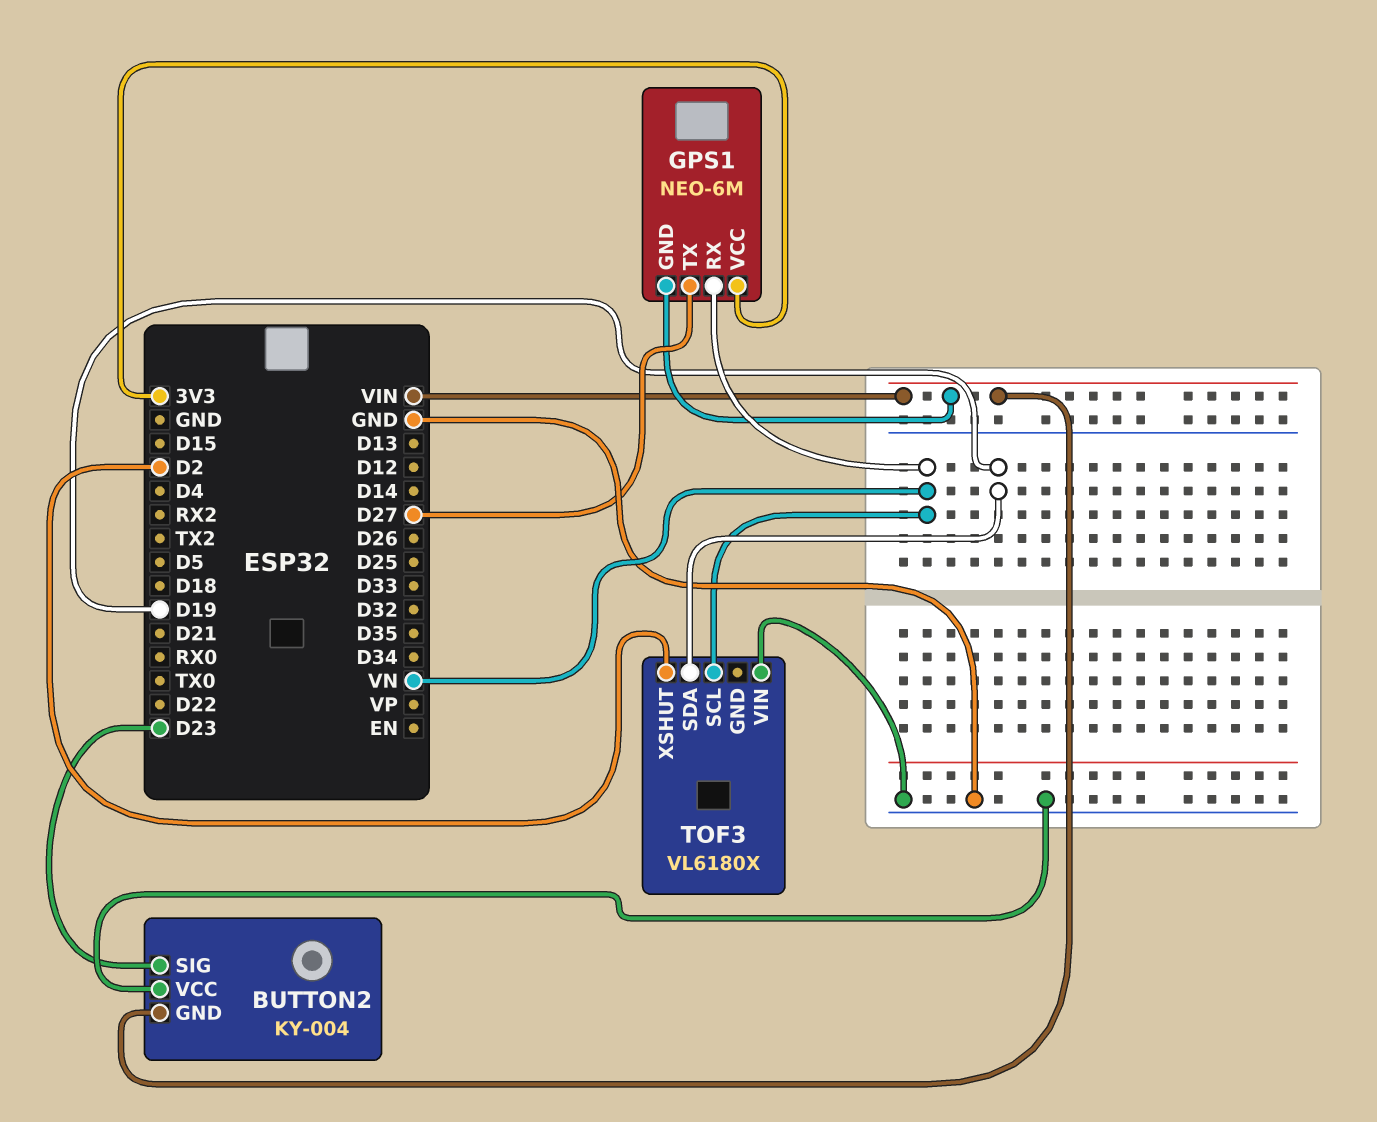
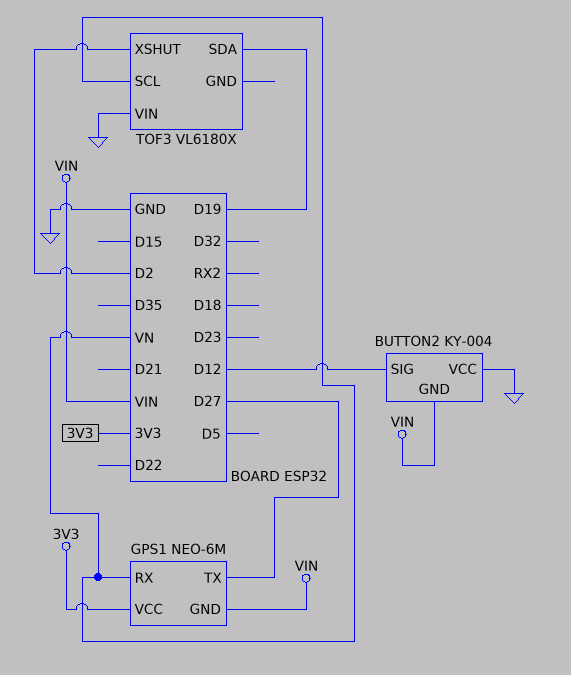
BUTTON2 pin SIG: D23 -> D12

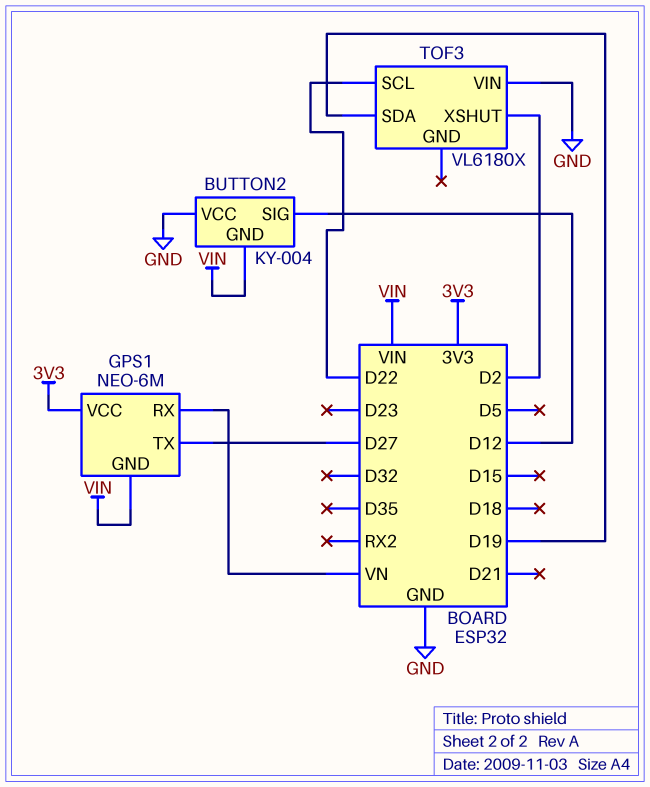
TOF3 pin SCL: VN -> D22

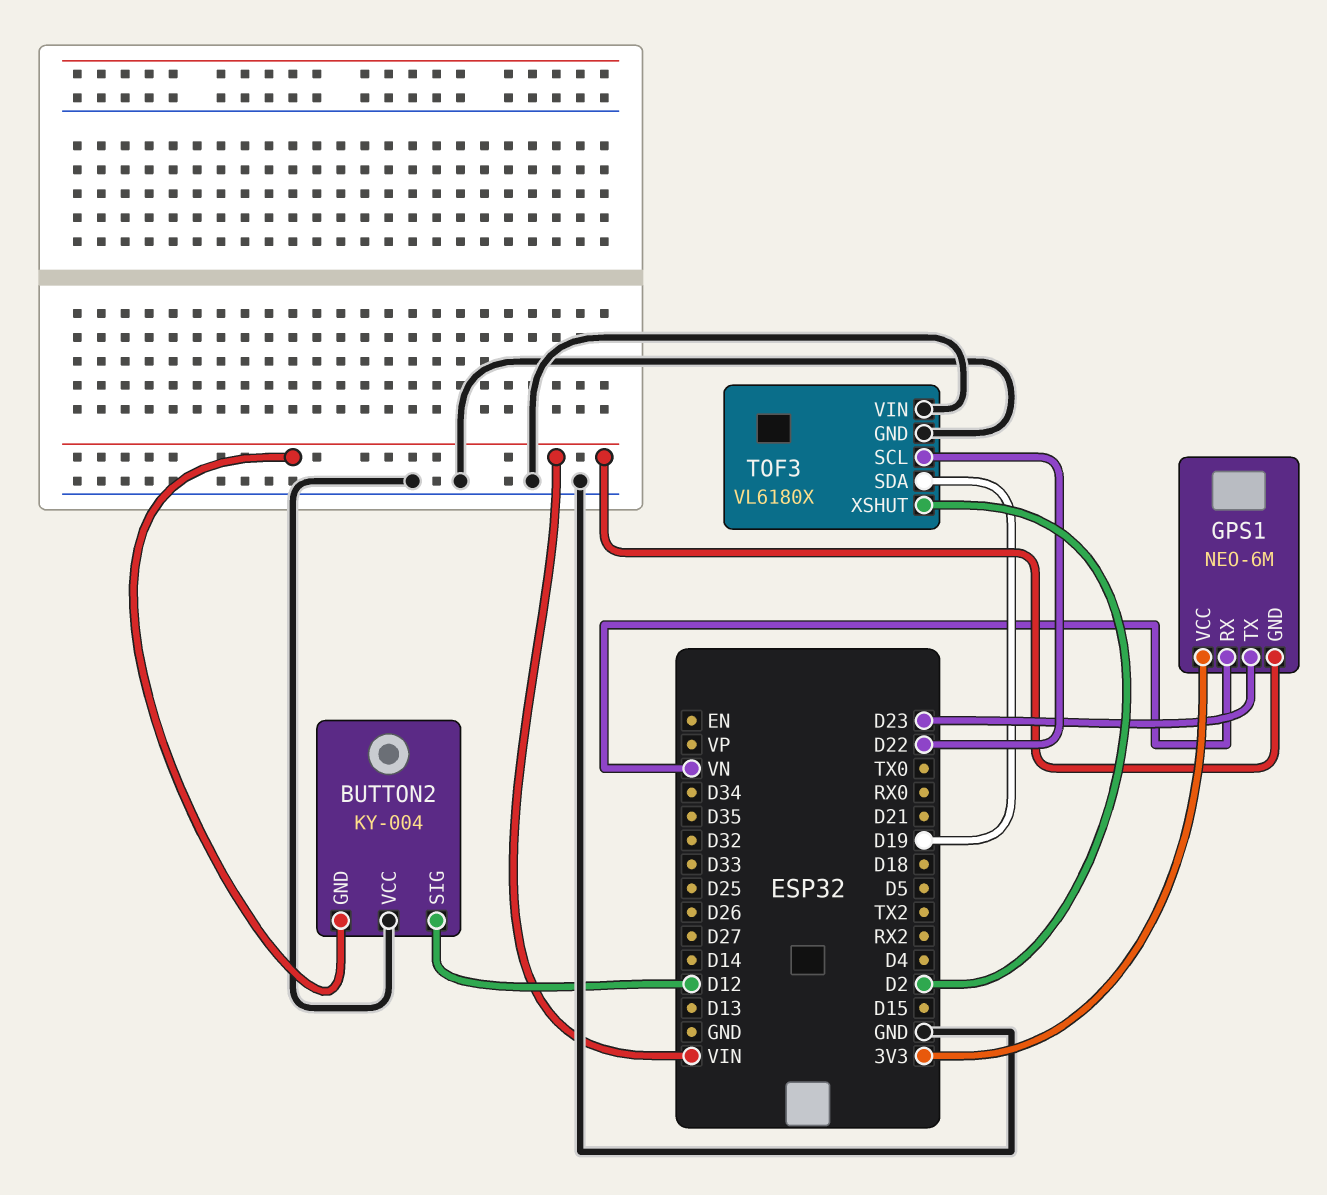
GPS1 pin TX: D27 -> D23
TOF3 pin GND: none -> GND

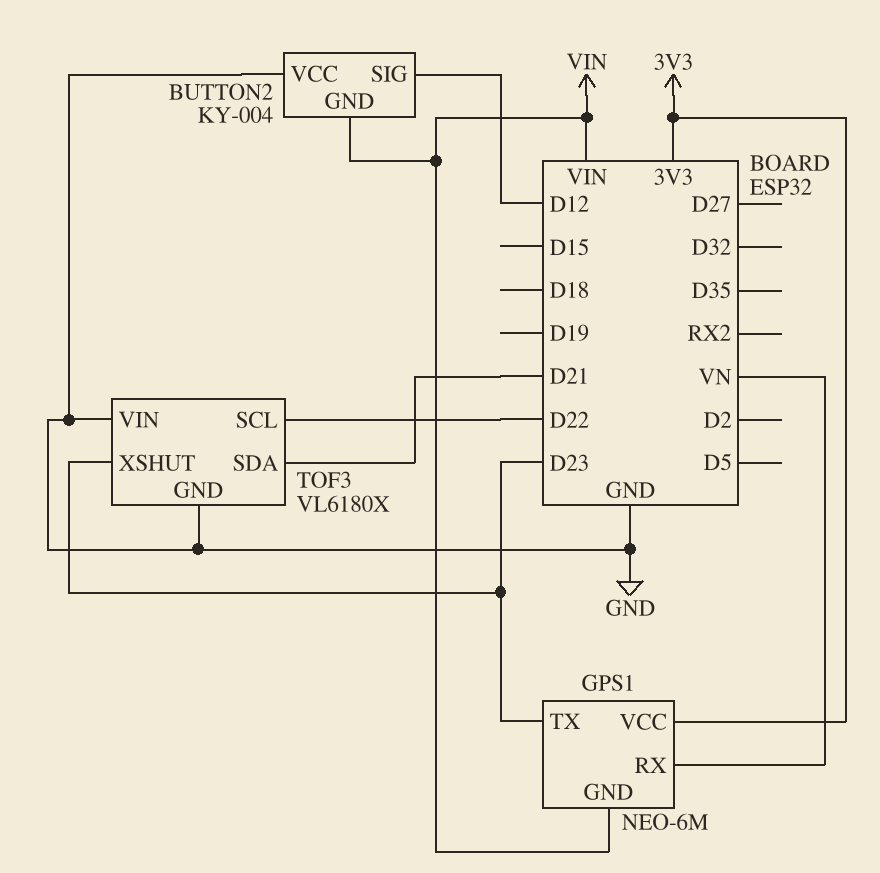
TOF3 pin SDA: D19 -> D21
TOF3 pin XSHUT: D2 -> D23

